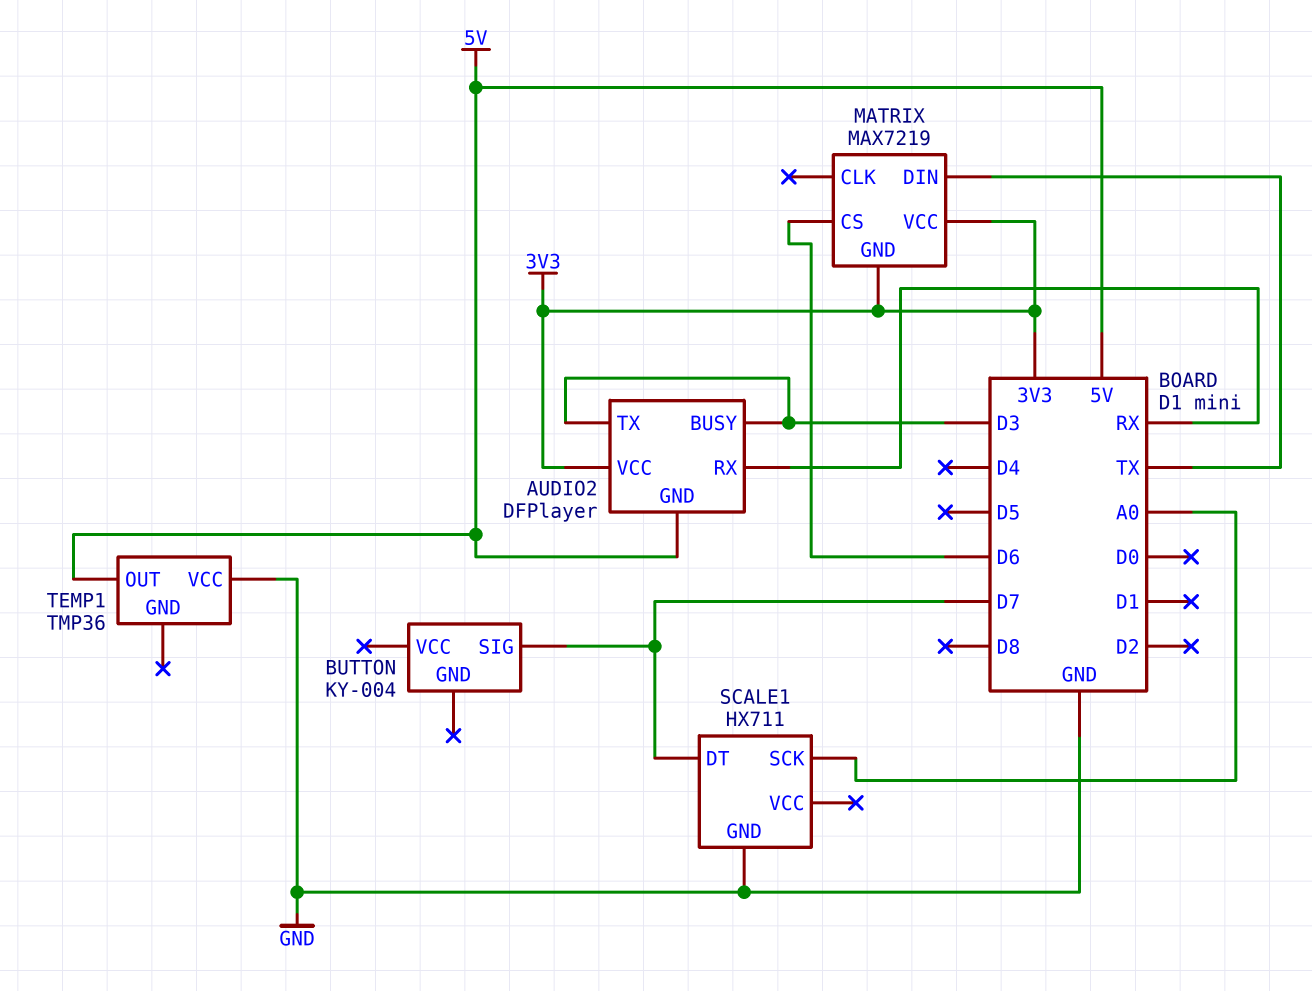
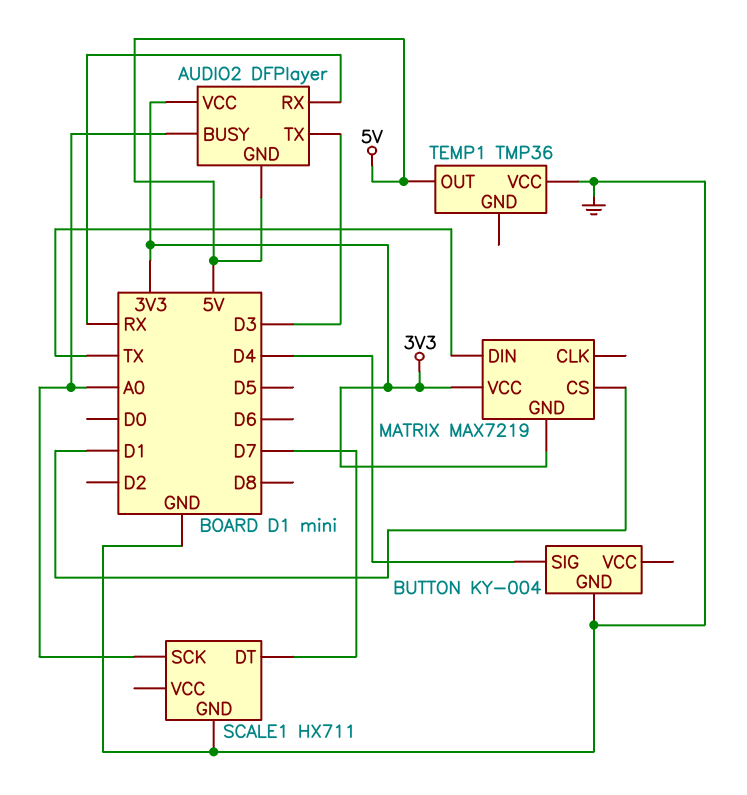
AUDIO2 pin BUSY: D3 -> A0
BUTTON pin GND: none -> GND
BUTTON pin SIG: D7 -> D4
MATRIX pin CS: D6 -> D1

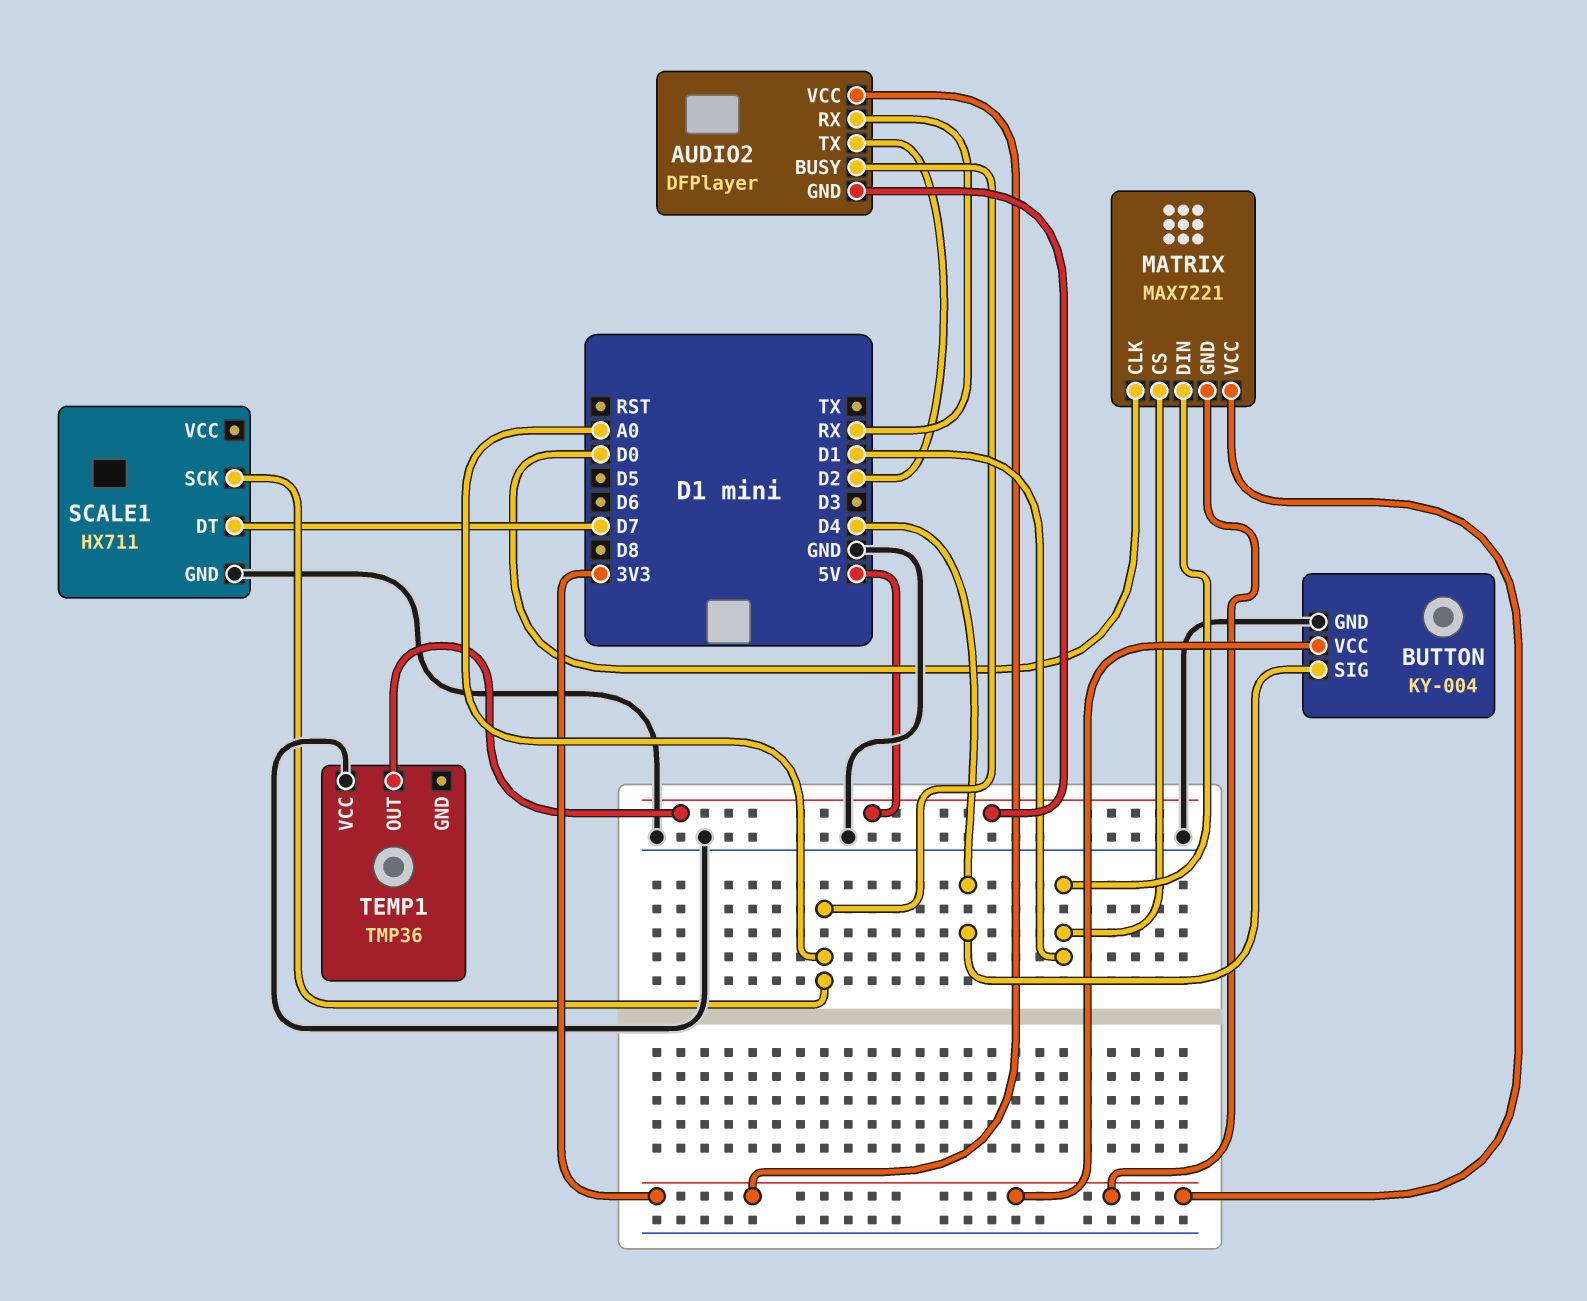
AUDIO2 pin TX: D3 -> D2
BUTTON pin VCC: none -> 3V3
MATRIX: MAX7219 -> MAX7221
MATRIX pin CLK: none -> D0
MATRIX pin DIN: TX -> D1

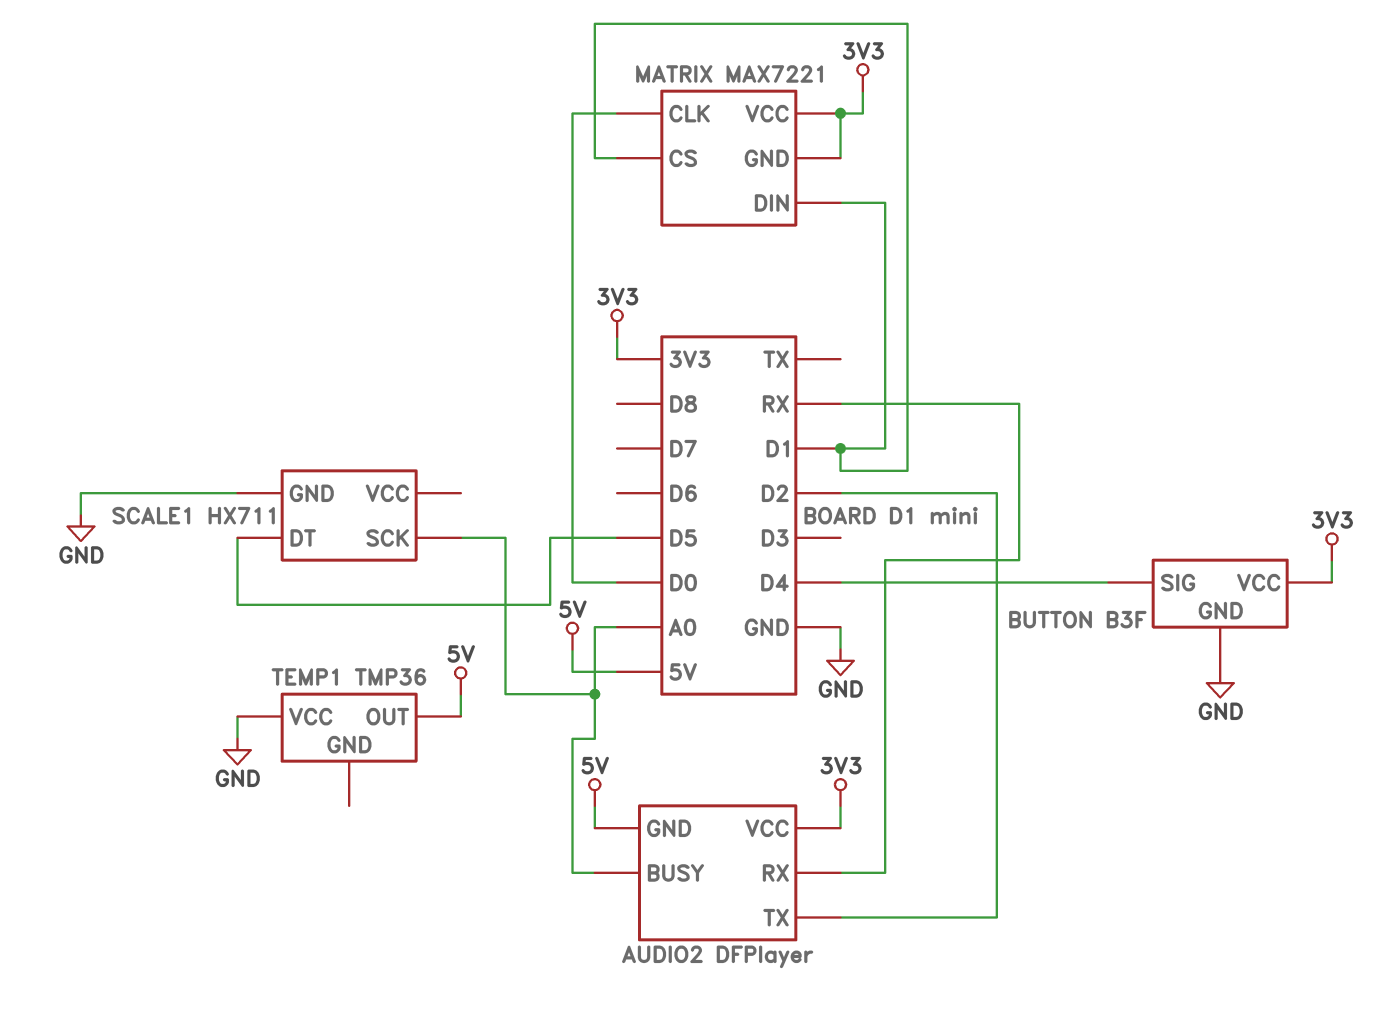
BUTTON: KY-004 -> B3F
SCALE1 pin DT: D7 -> D5

